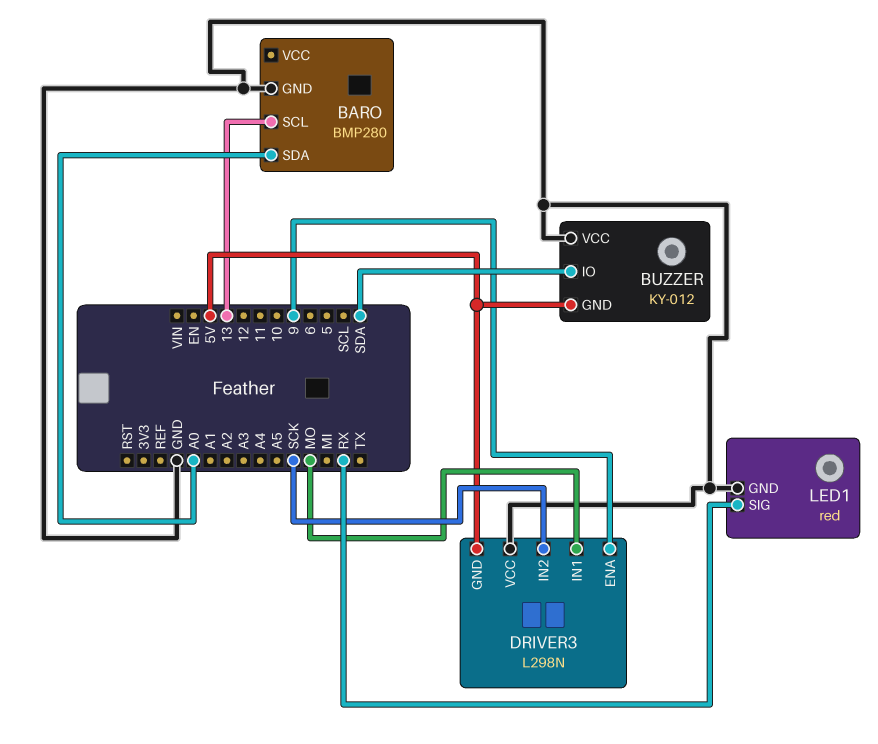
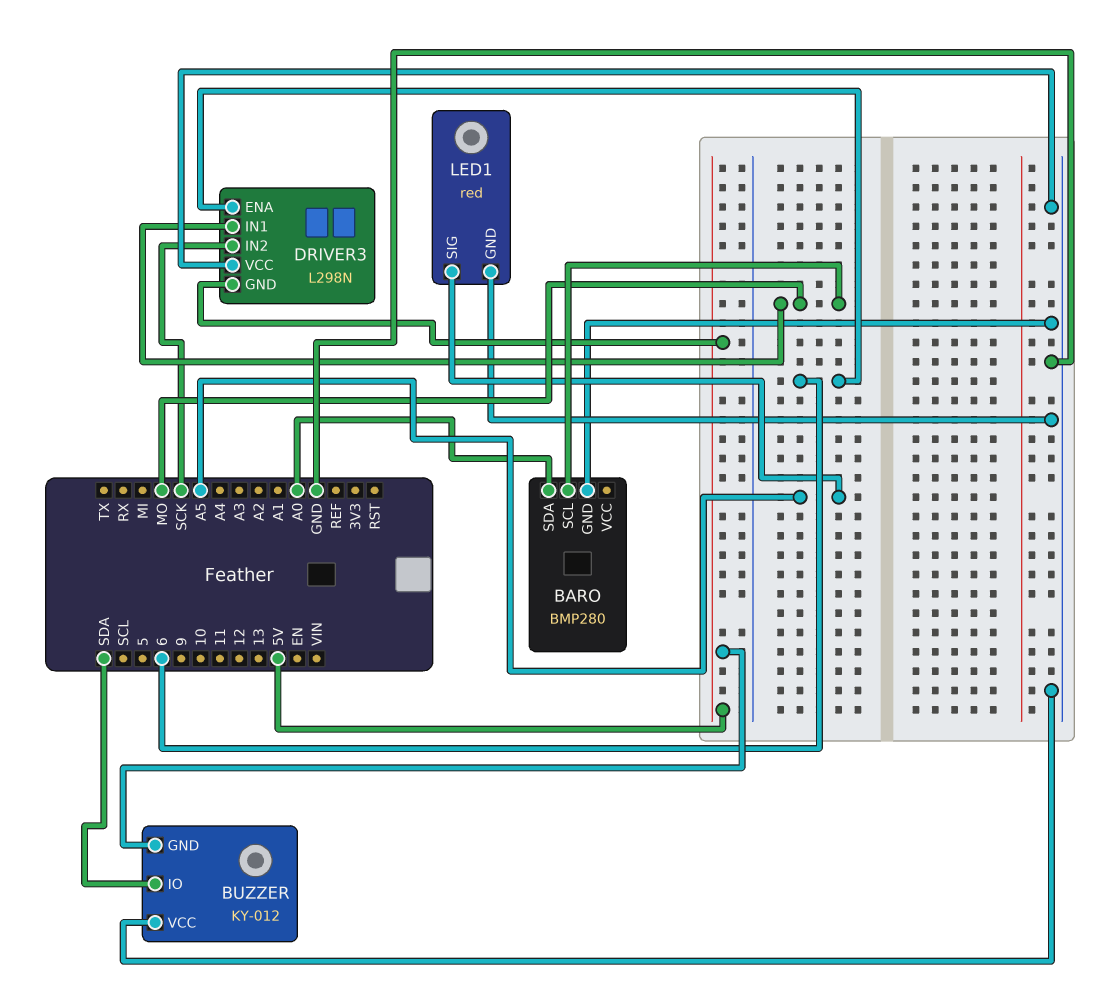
BARO pin SCL: 13 -> MO
DRIVER3 pin ENA: 9 -> 6
LED1 pin SIG: RX -> A5

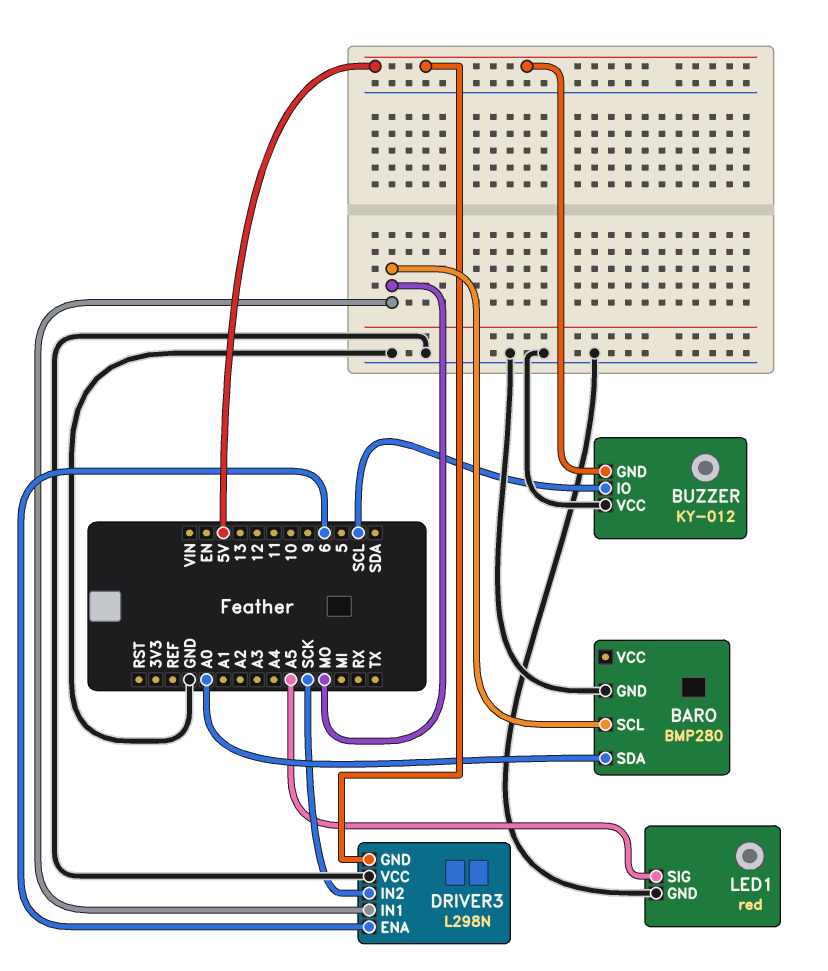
BUZZER pin IO: SDA -> SCL

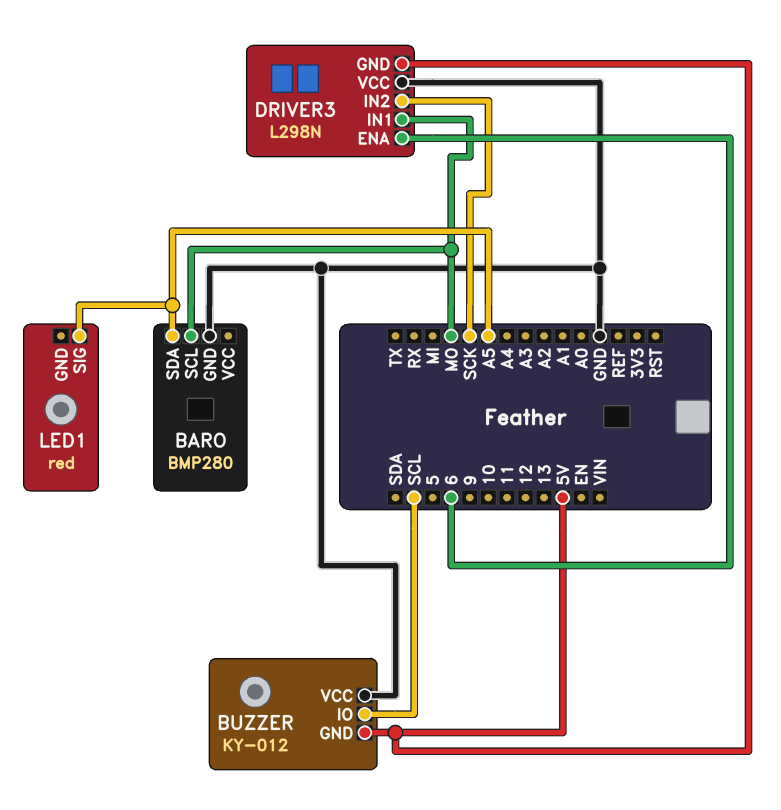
BARO pin SDA: A0 -> A5
LED1 pin GND: GND -> none

